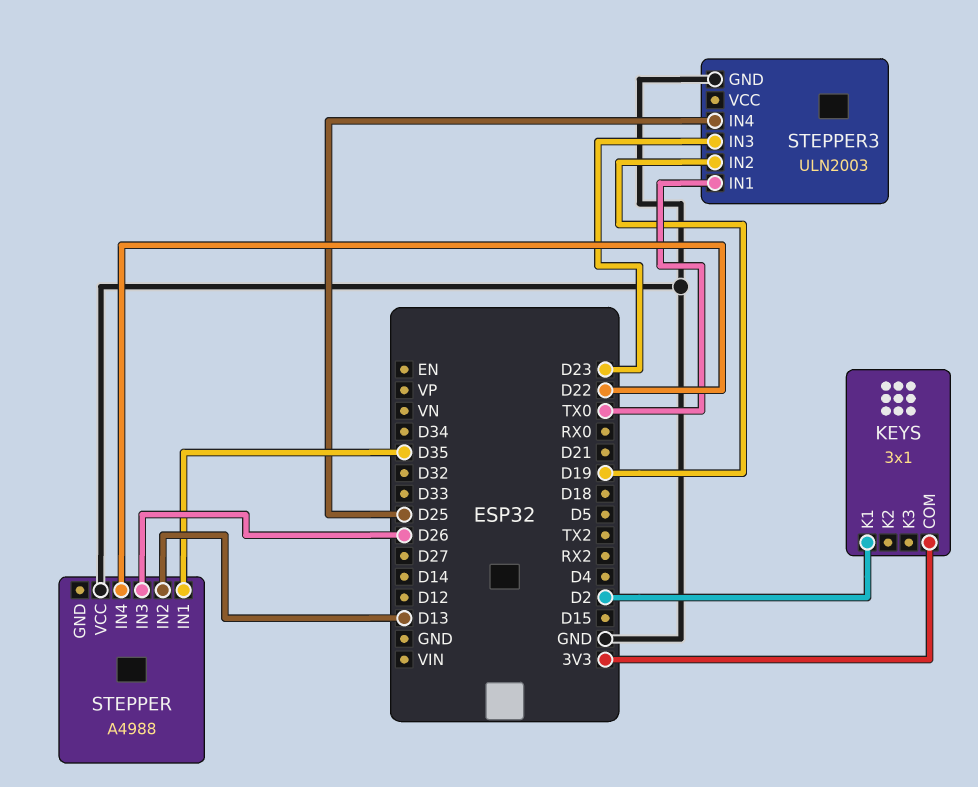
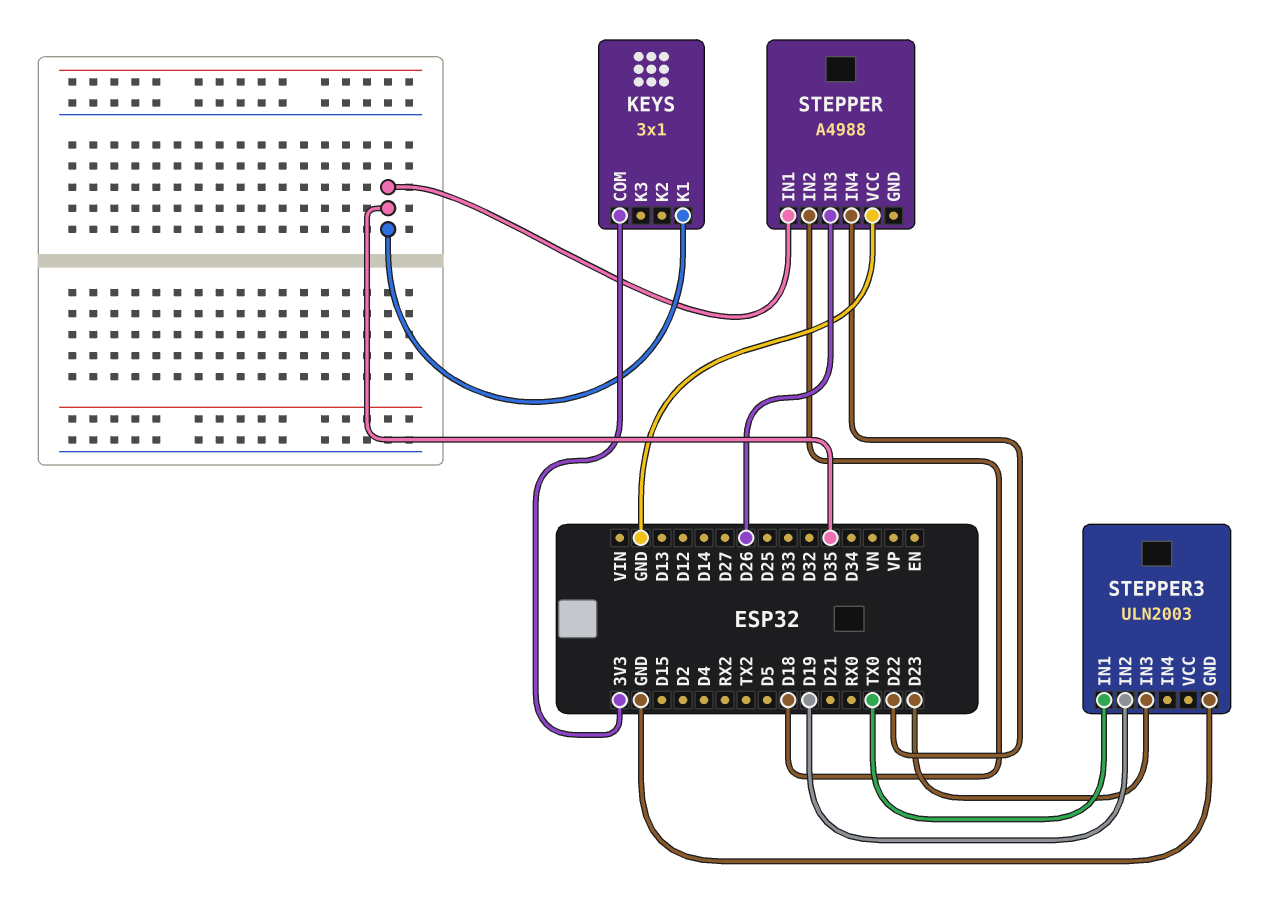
KEYS pin K1: D2 -> D35
STEPPER pin IN2: D13 -> D18
STEPPER3 pin IN4: D25 -> none

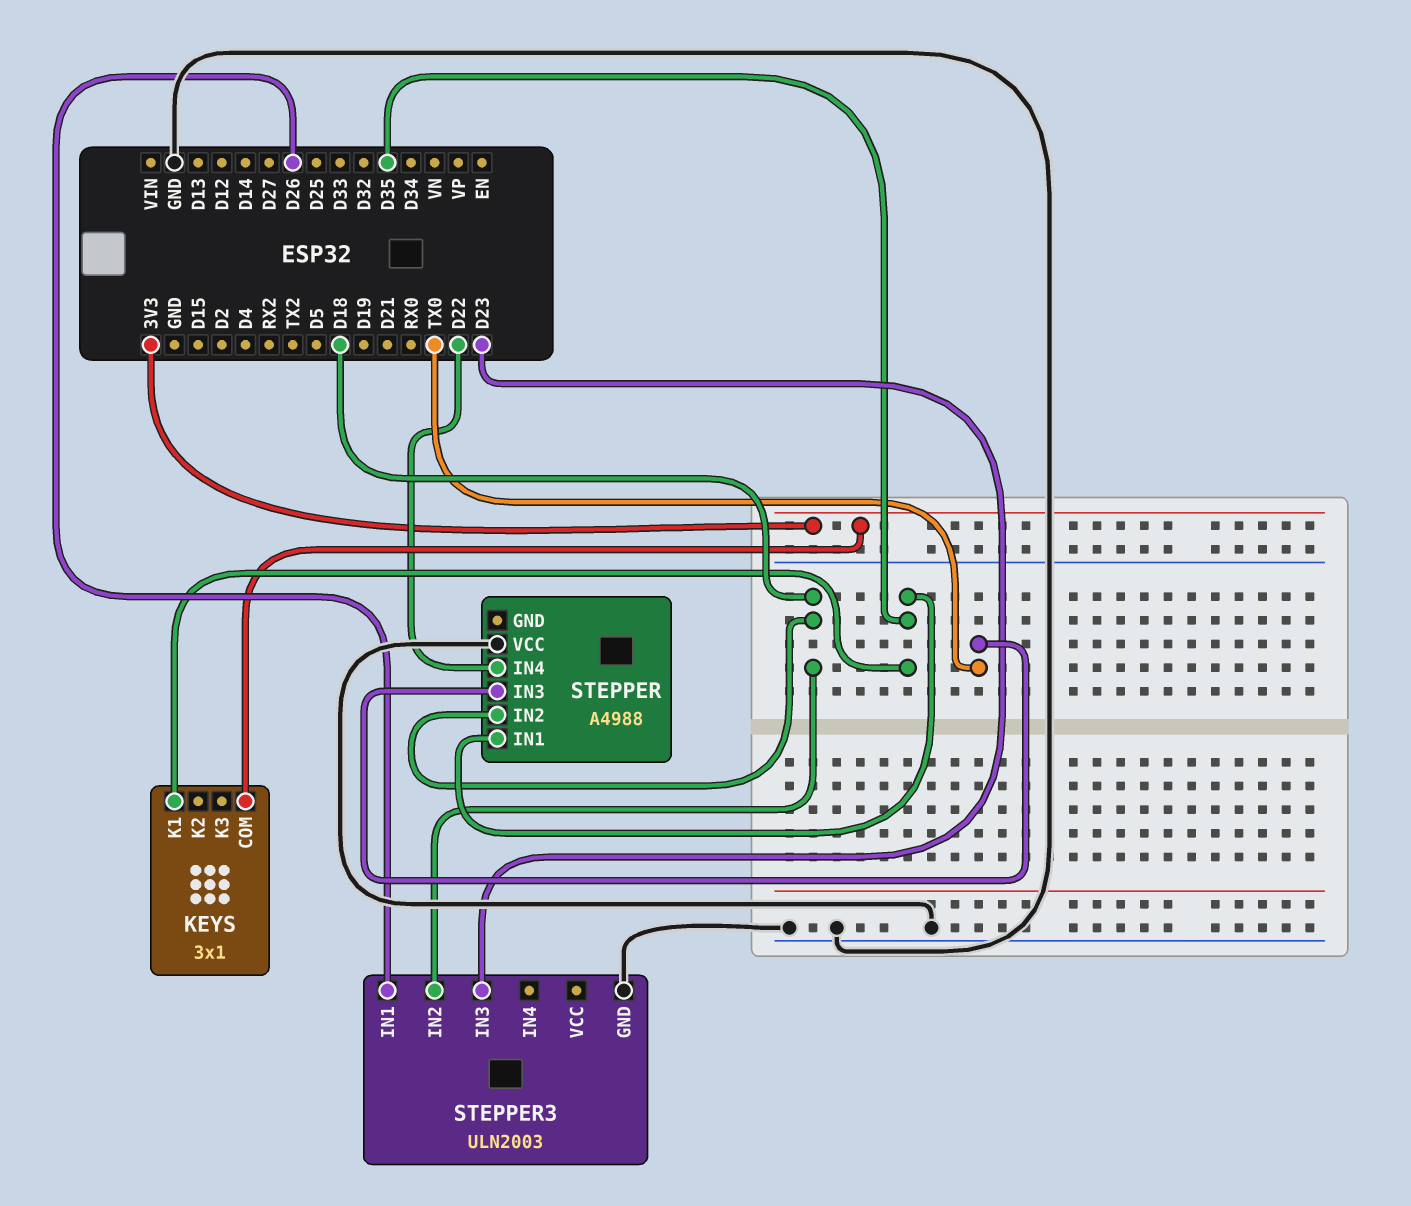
STEPPER pin IN3: D26 -> TX0
STEPPER3 pin IN1: TX0 -> D26
STEPPER3 pin IN2: D19 -> D18

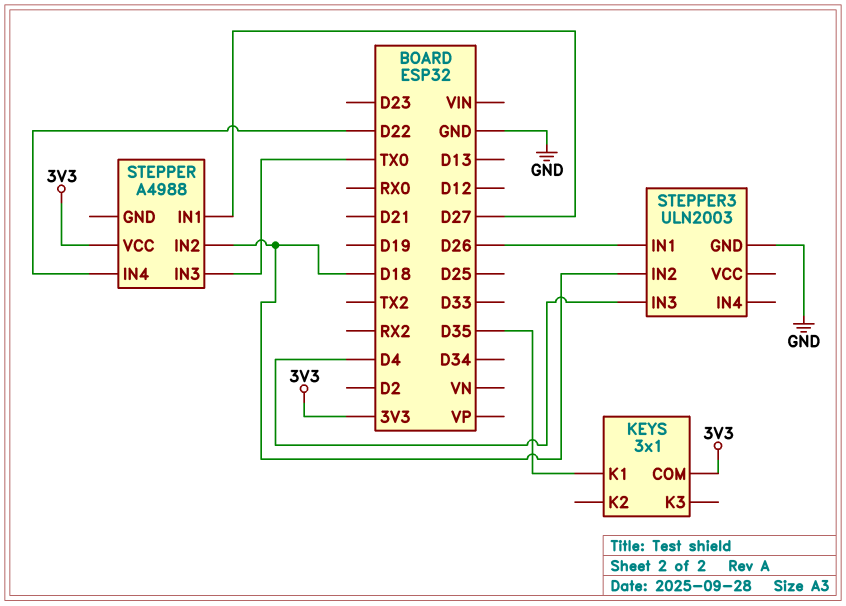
STEPPER pin IN1: D35 -> D27
STEPPER pin VCC: GND -> 3V3
STEPPER3 pin IN3: D23 -> D4

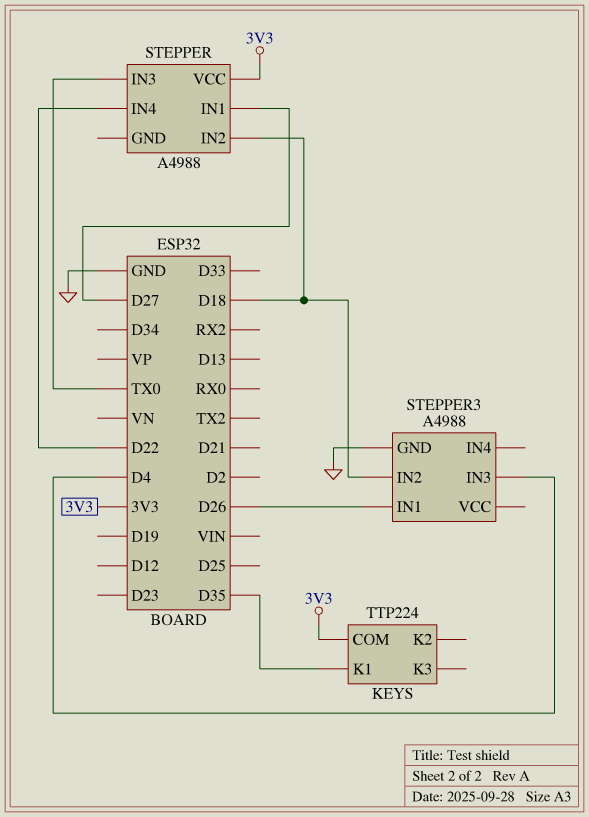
KEYS: 3x1 -> TTP224
STEPPER3: ULN2003 -> A4988

